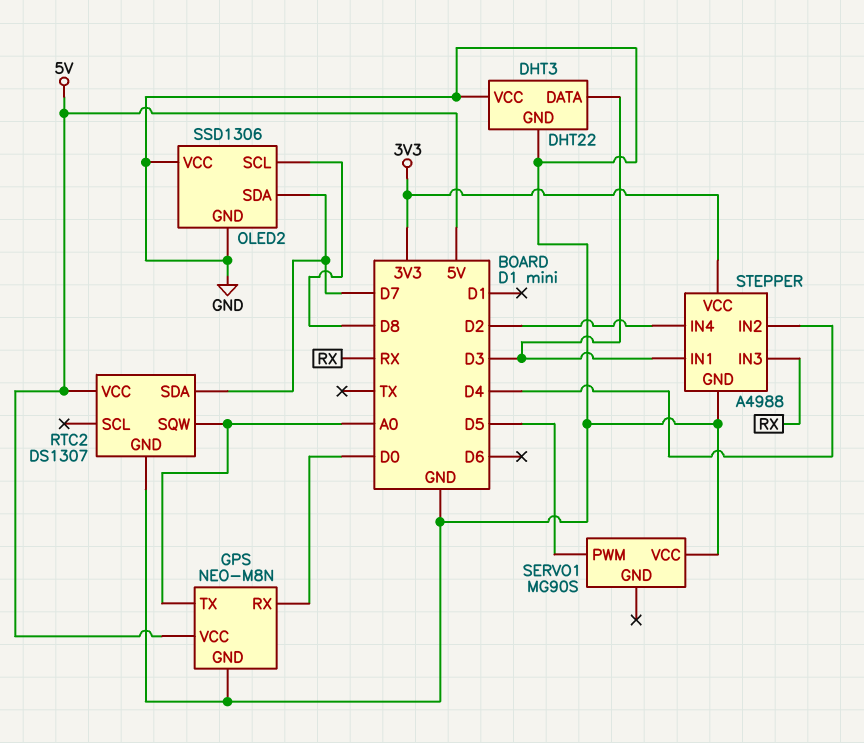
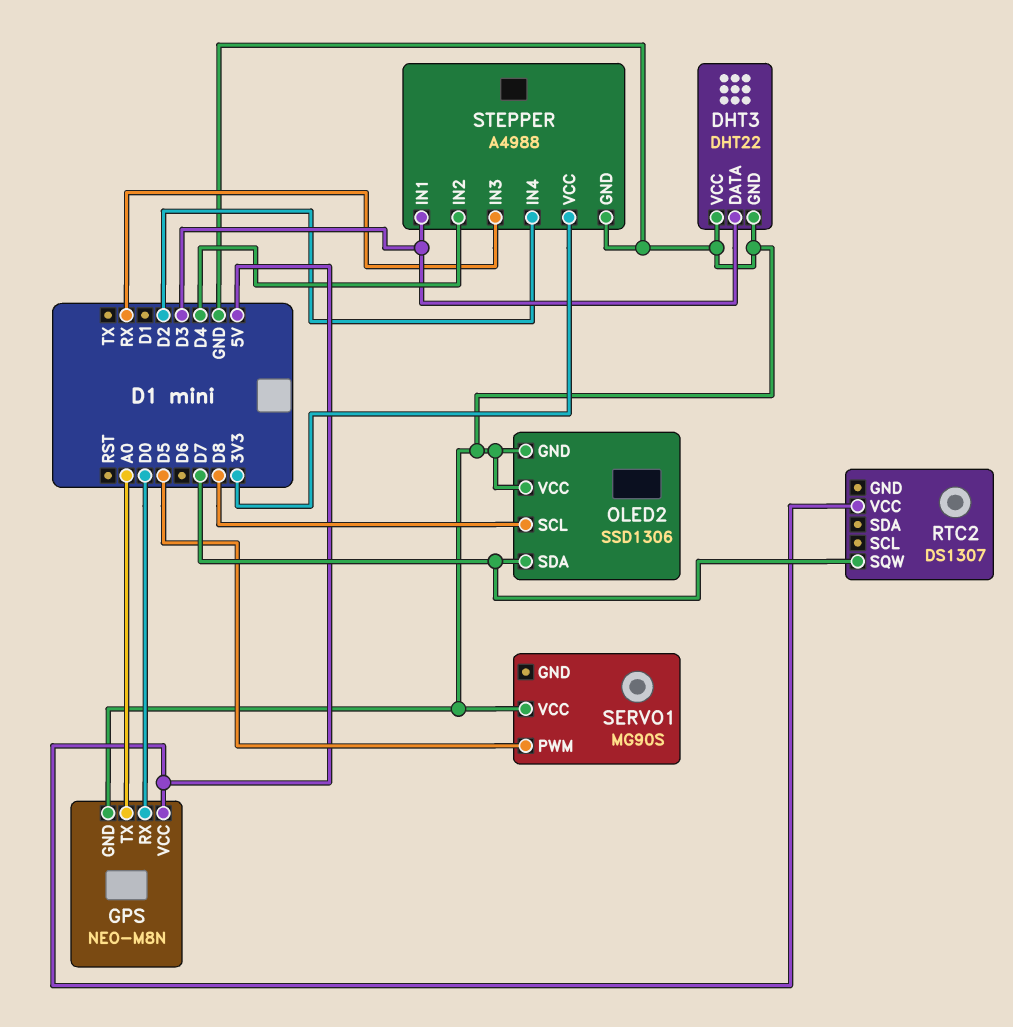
RTC2 pin GND: GND -> none
RTC2 pin SDA: D7 -> none
RTC2 pin SQW: A0 -> D7

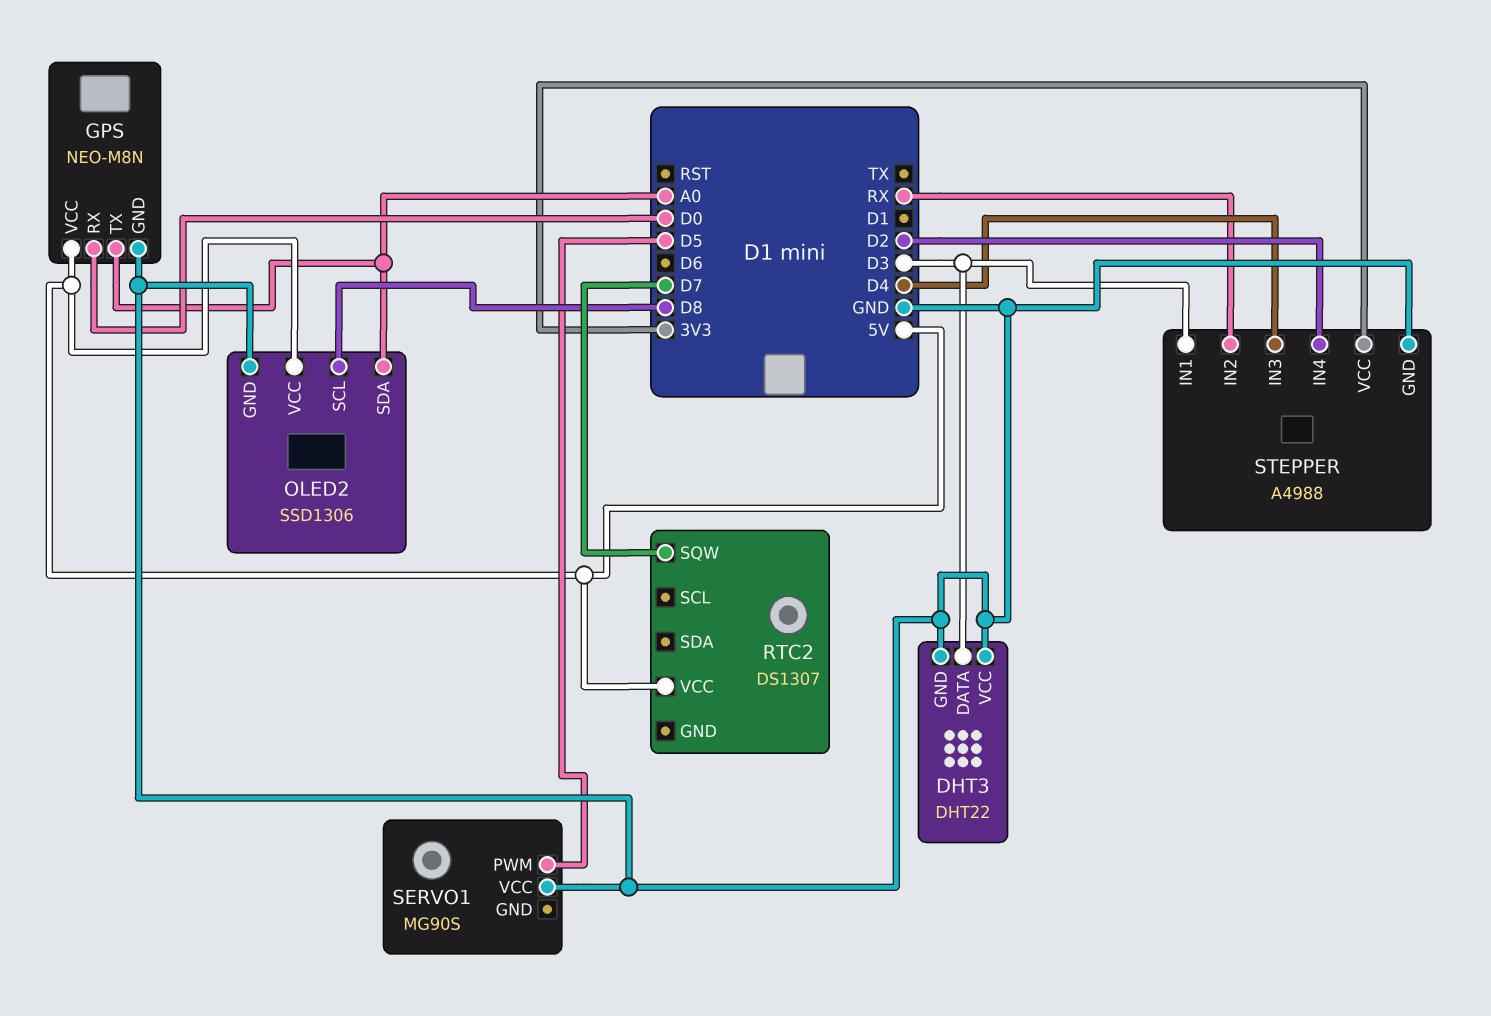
OLED2 pin SDA: D7 -> A0
OLED2 pin VCC: GND -> 5V
STEPPER pin IN2: D4 -> RX
STEPPER pin IN3: RX -> D4

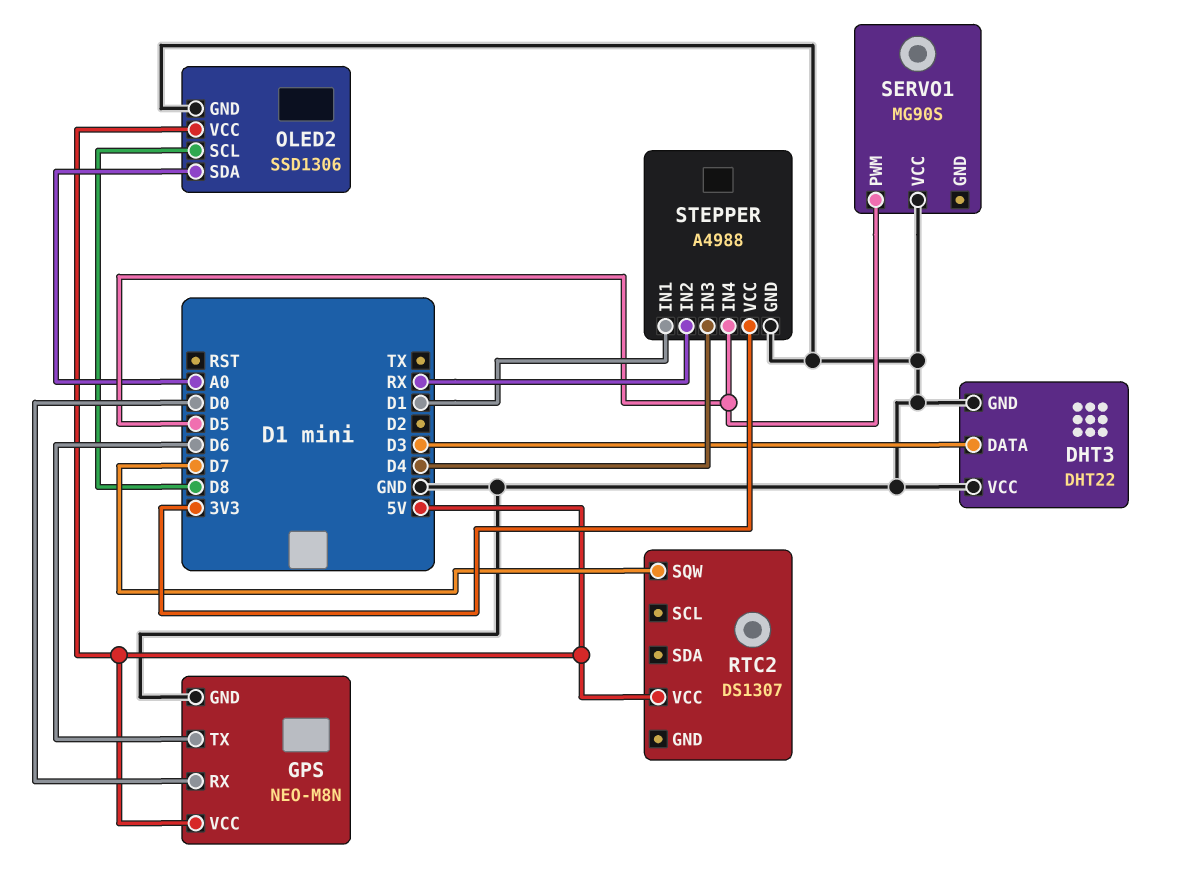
GPS pin TX: A0 -> D6
STEPPER pin IN1: D3 -> D1
STEPPER pin IN4: D2 -> D5

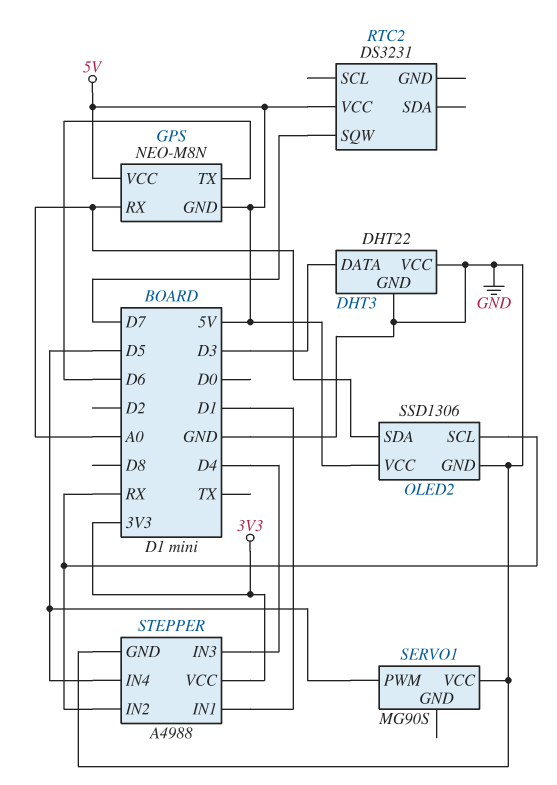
GPS pin GND: GND -> 5V
GPS pin RX: D0 -> A0
OLED2 pin SCL: D8 -> RX
RTC2: DS1307 -> DS3231

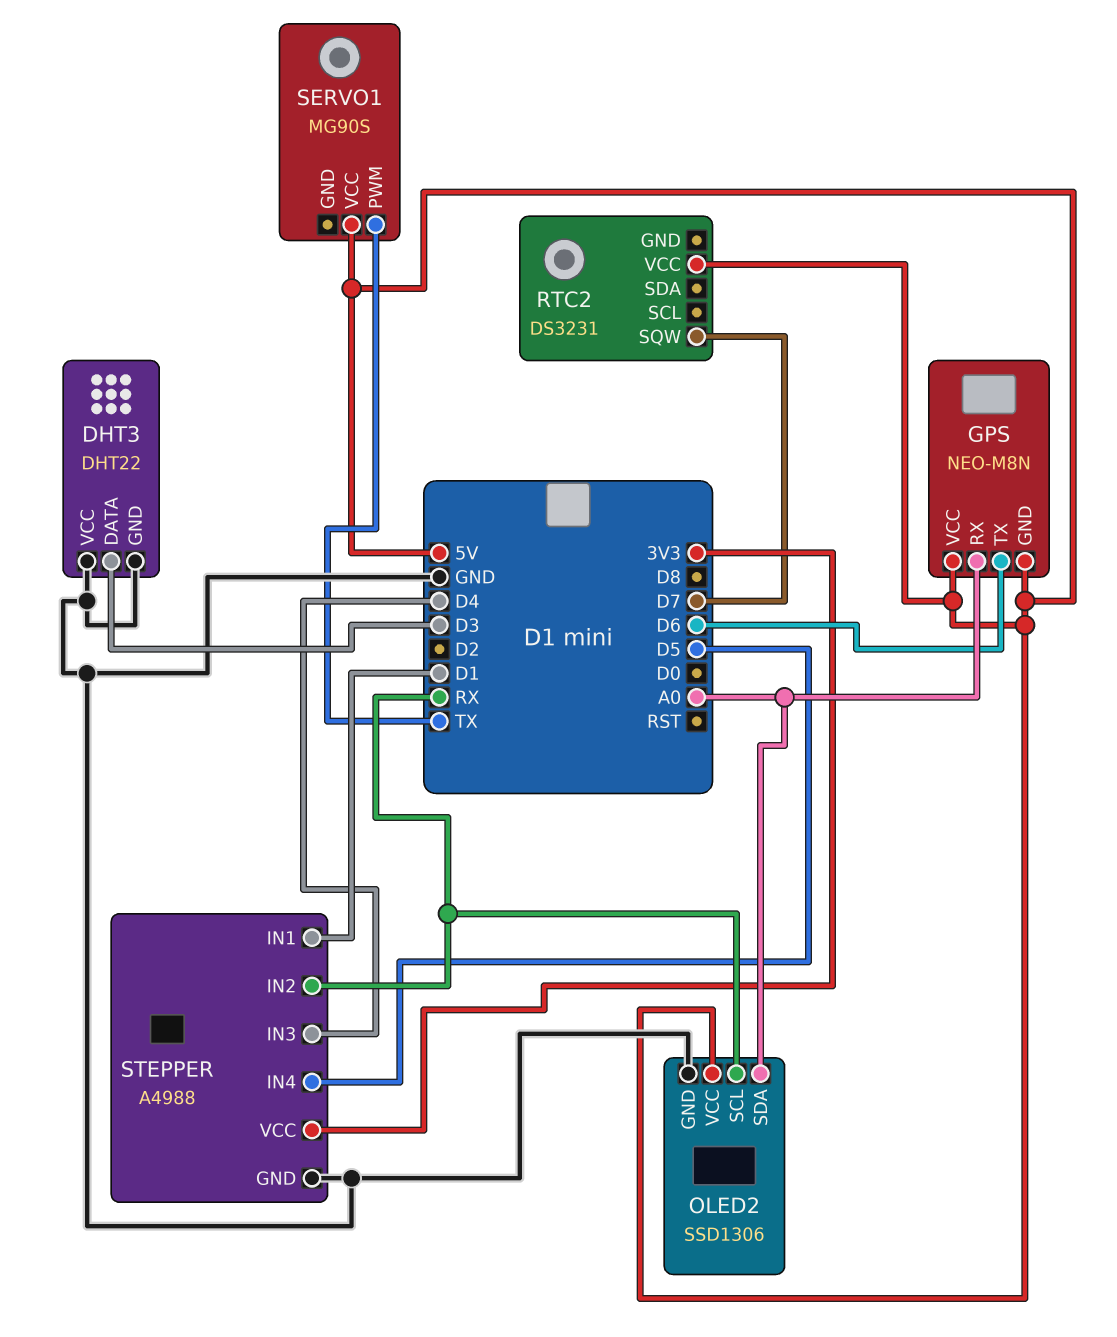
SERVO1 pin PWM: D5 -> TX
SERVO1 pin VCC: GND -> 5V

